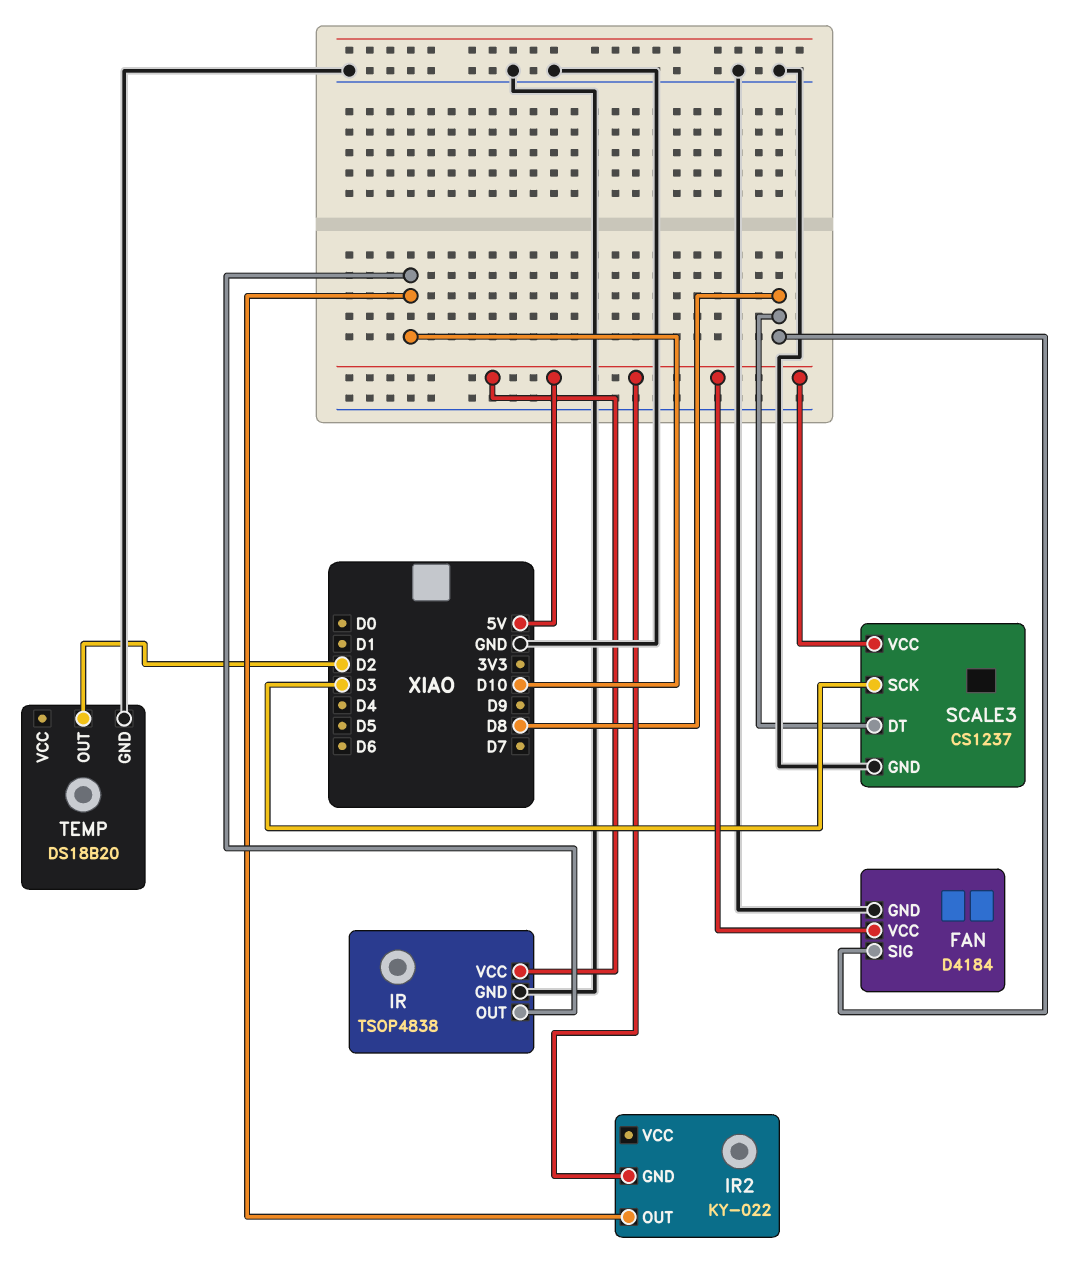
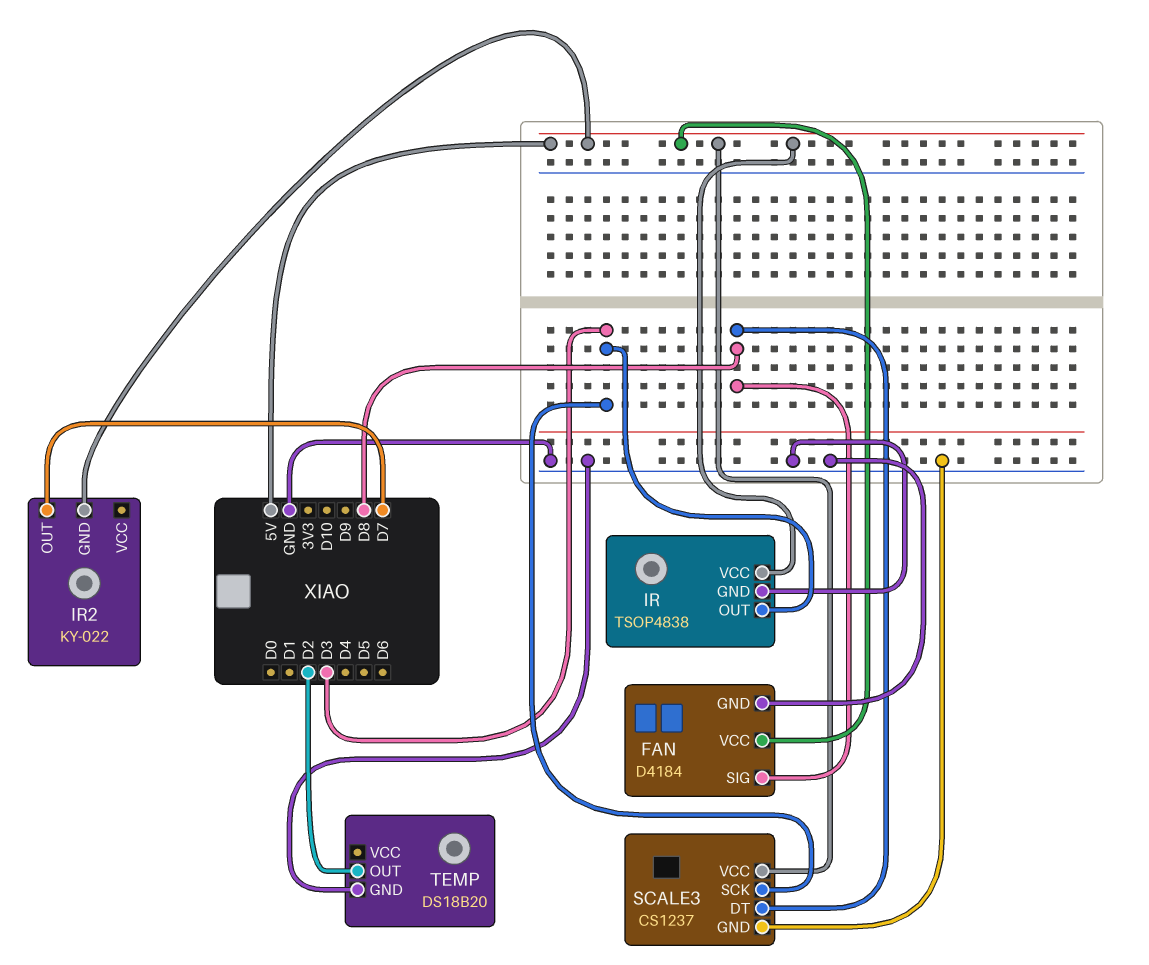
IR pin OUT: D10 -> D3
IR2 pin OUT: D10 -> D7

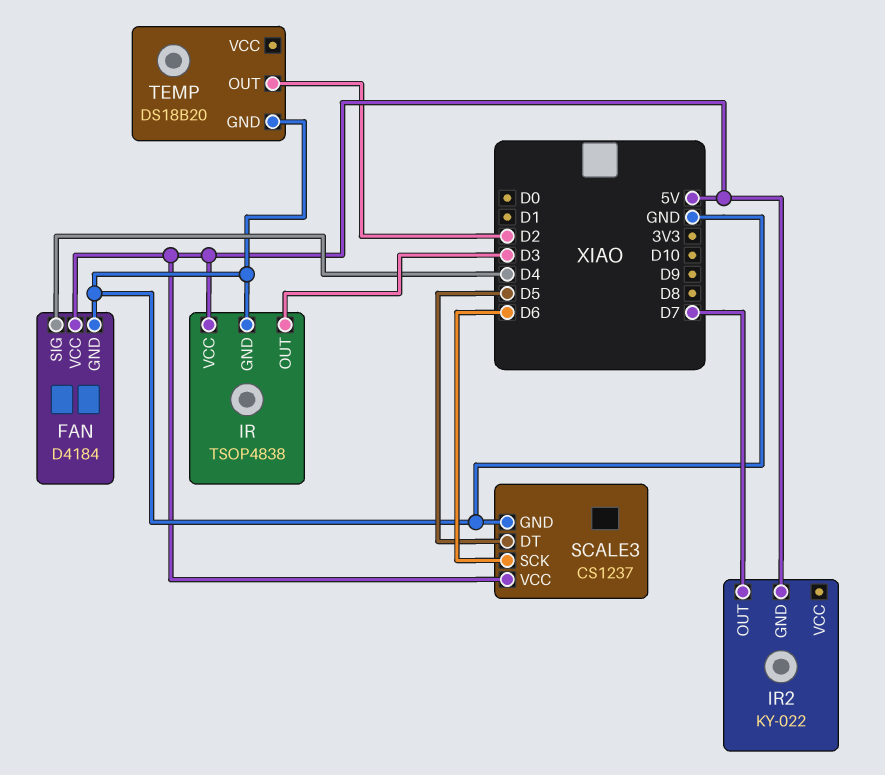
FAN pin SIG: D8 -> D4
SCALE3 pin DT: D8 -> D5
SCALE3 pin SCK: D3 -> D6

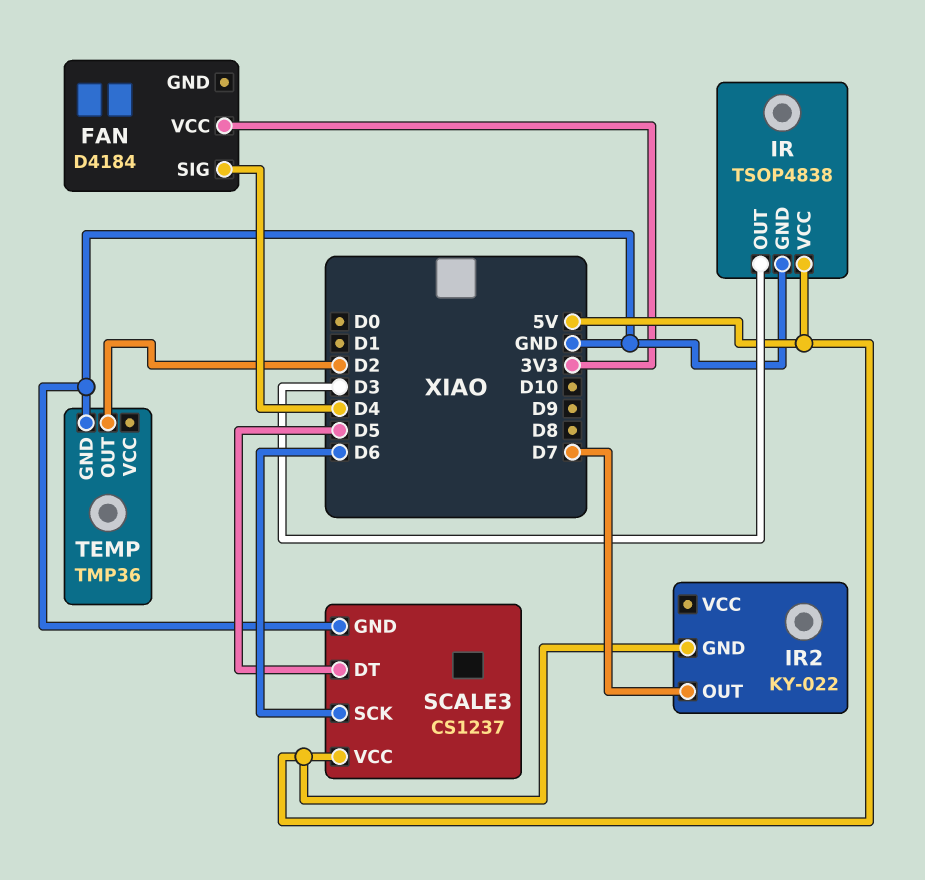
FAN pin GND: GND -> none
FAN pin VCC: 5V -> 3V3
TEMP: DS18B20 -> TMP36

